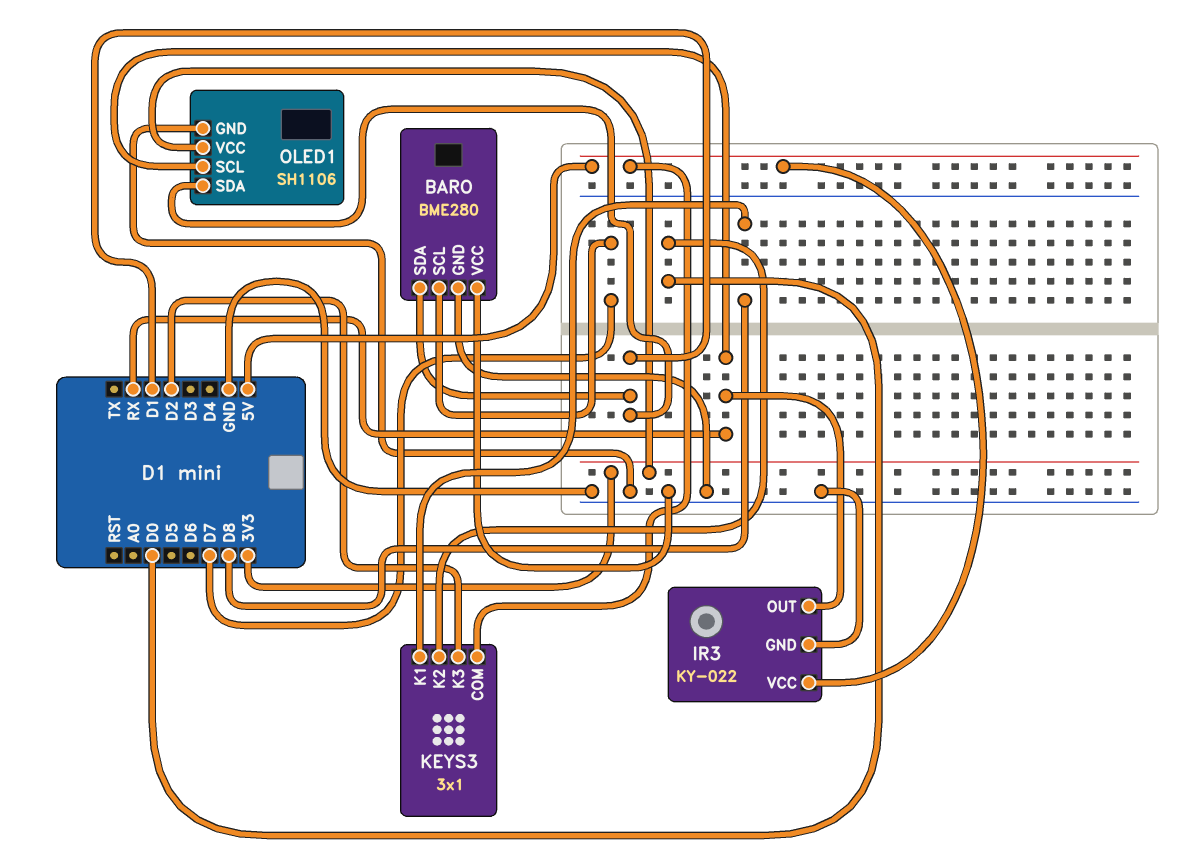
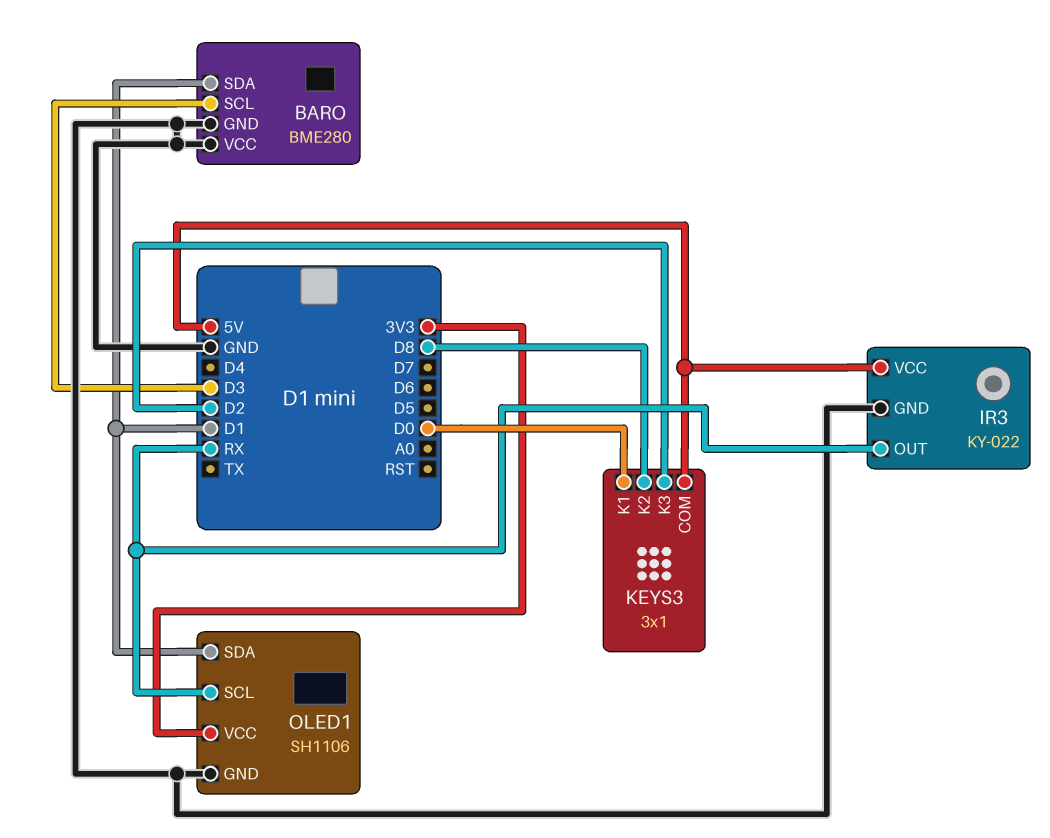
BARO pin SCL: D7 -> D3
KEYS3 pin K1: D8 -> D0
KEYS3 pin K2: D0 -> D8

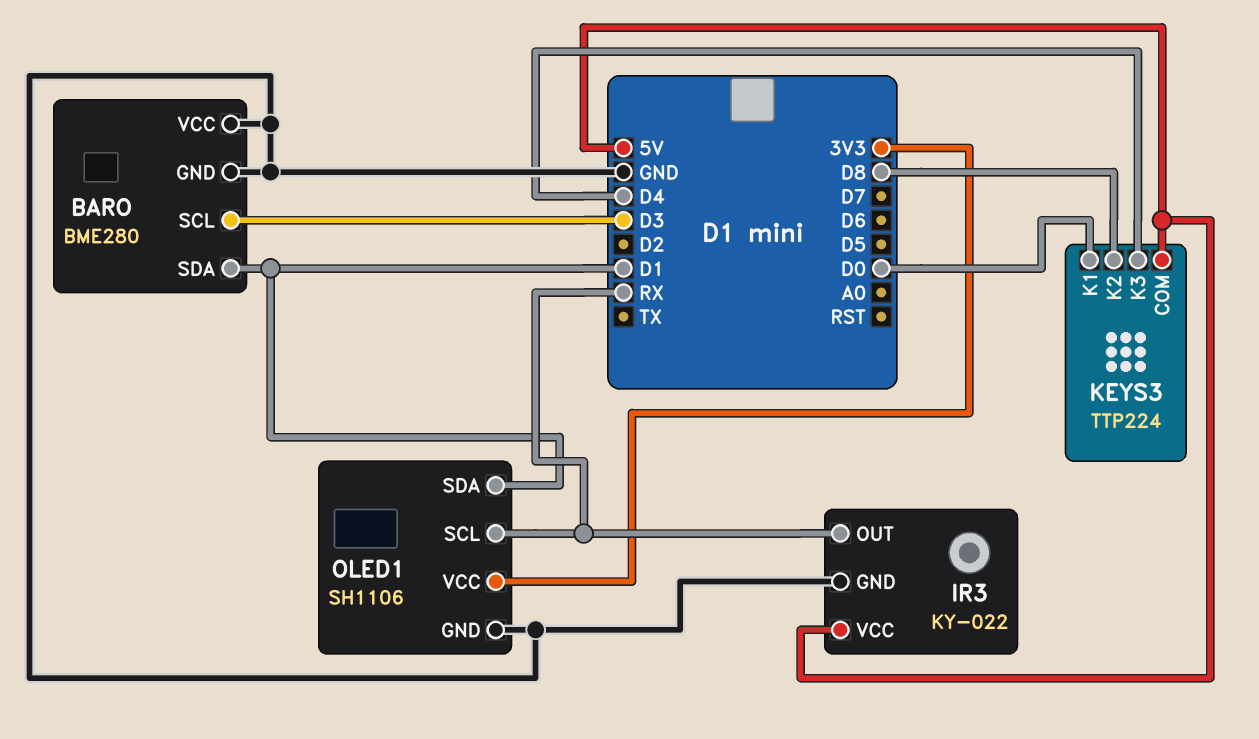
KEYS3: 3x1 -> TTP224
KEYS3 pin K3: D2 -> D4

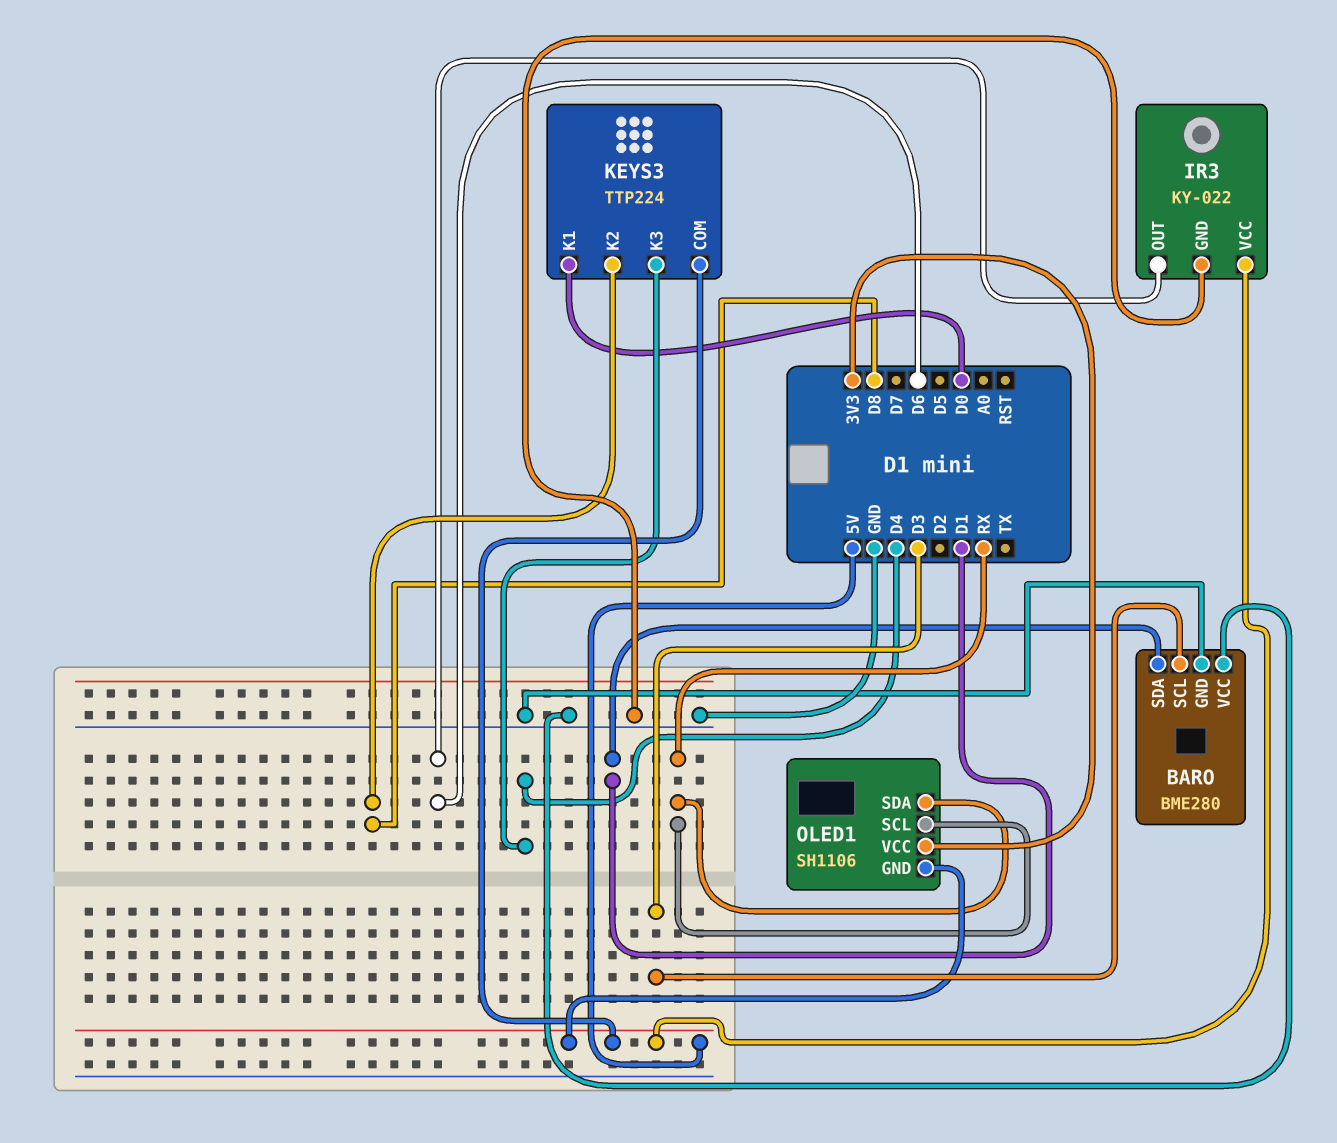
IR3 pin OUT: RX -> D6
OLED1 pin GND: GND -> 5V
OLED1 pin SDA: D1 -> RX

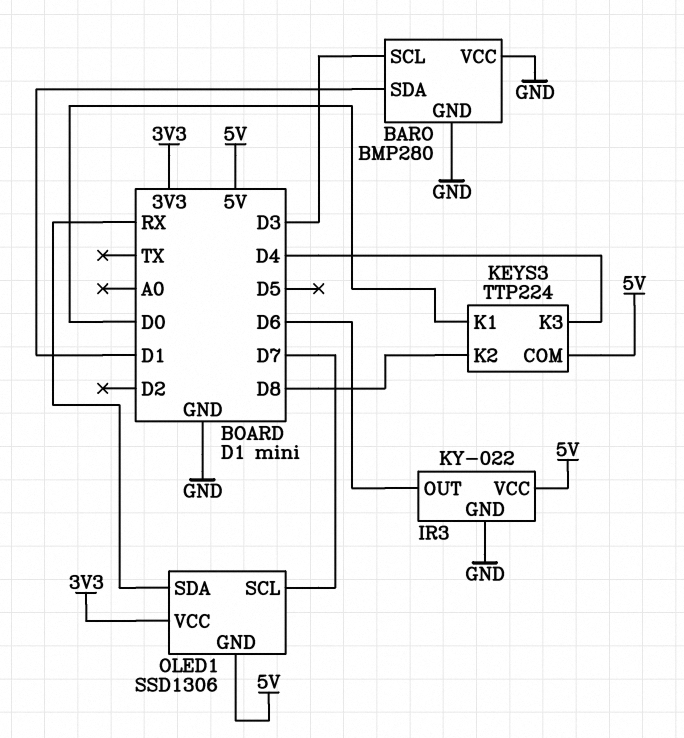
BARO: BME280 -> BMP280
OLED1: SH1106 -> SSD1306
OLED1 pin SCL: RX -> D7

